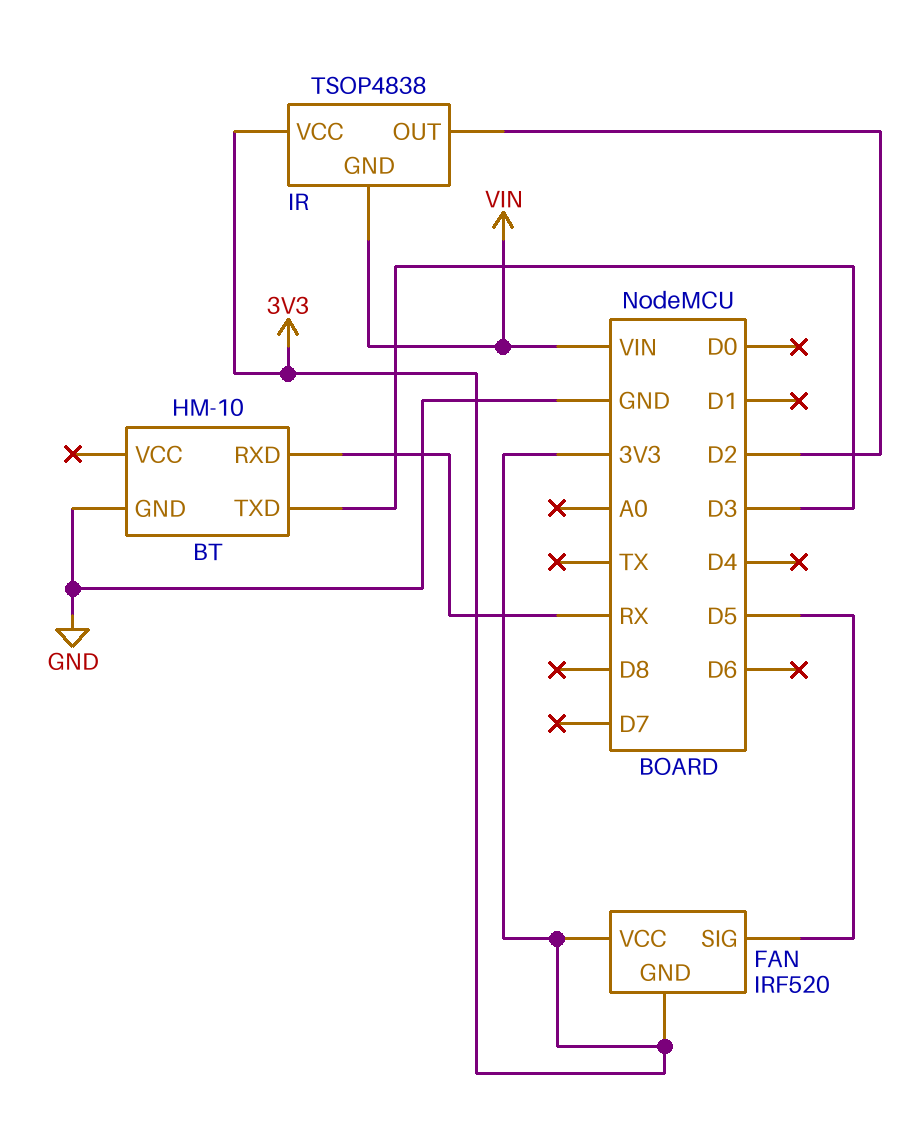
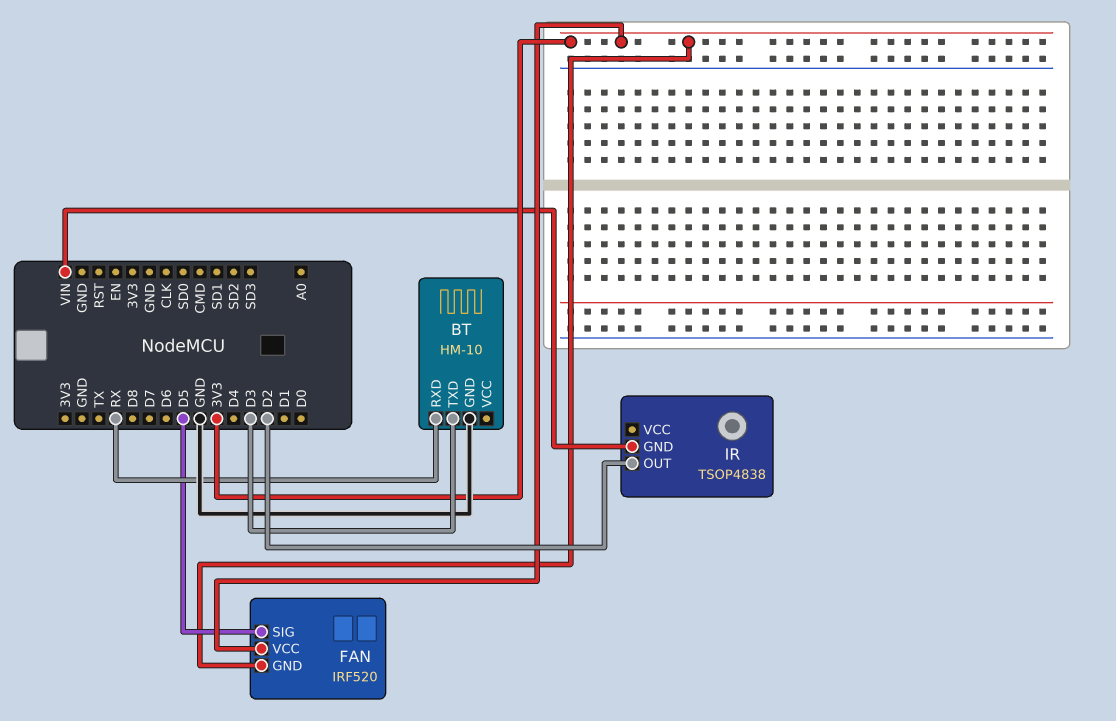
IR pin VCC: 3V3 -> none

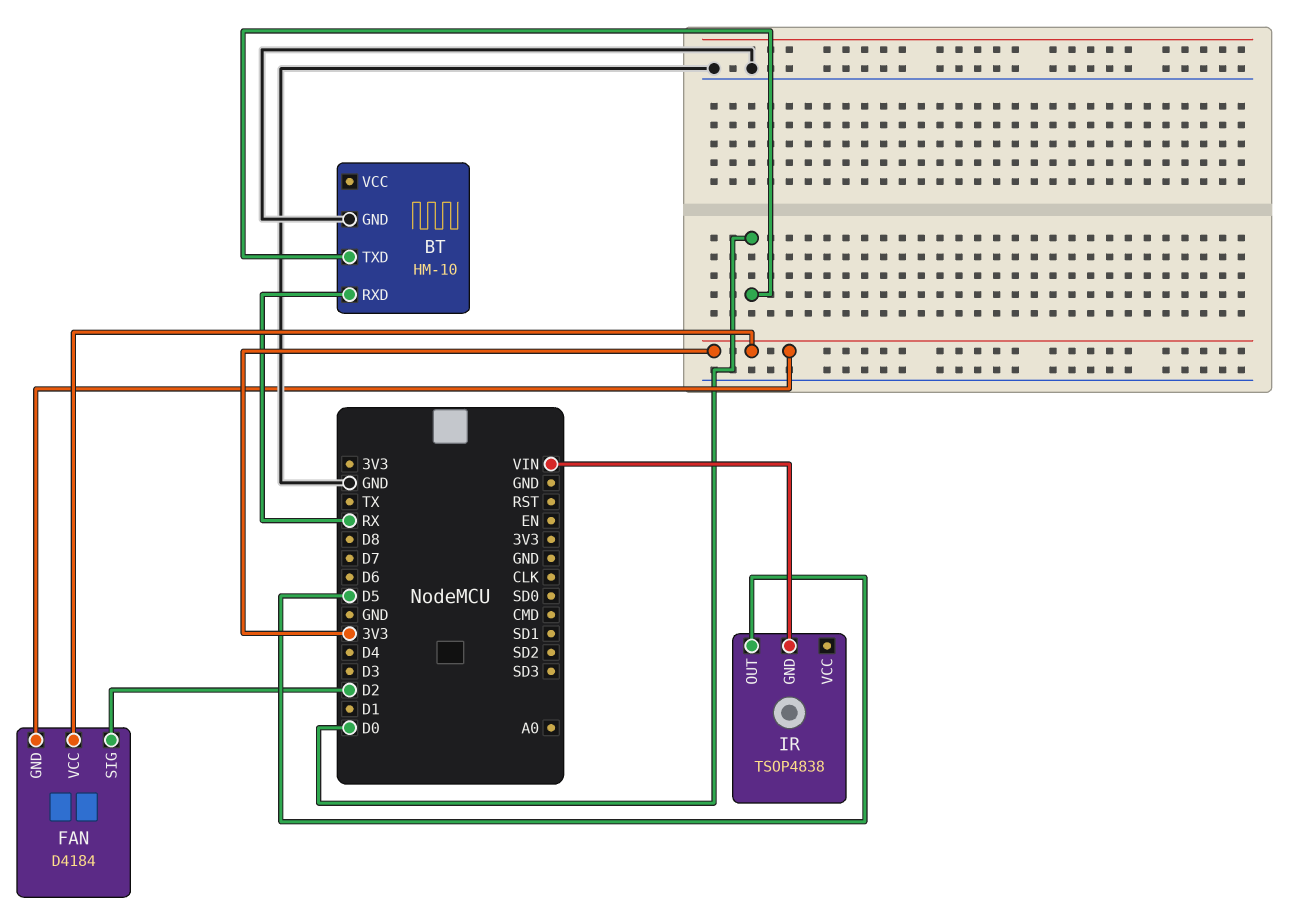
BT pin TXD: D3 -> D0
FAN: IRF520 -> D4184
FAN pin SIG: D5 -> D2
IR pin OUT: D2 -> D5

